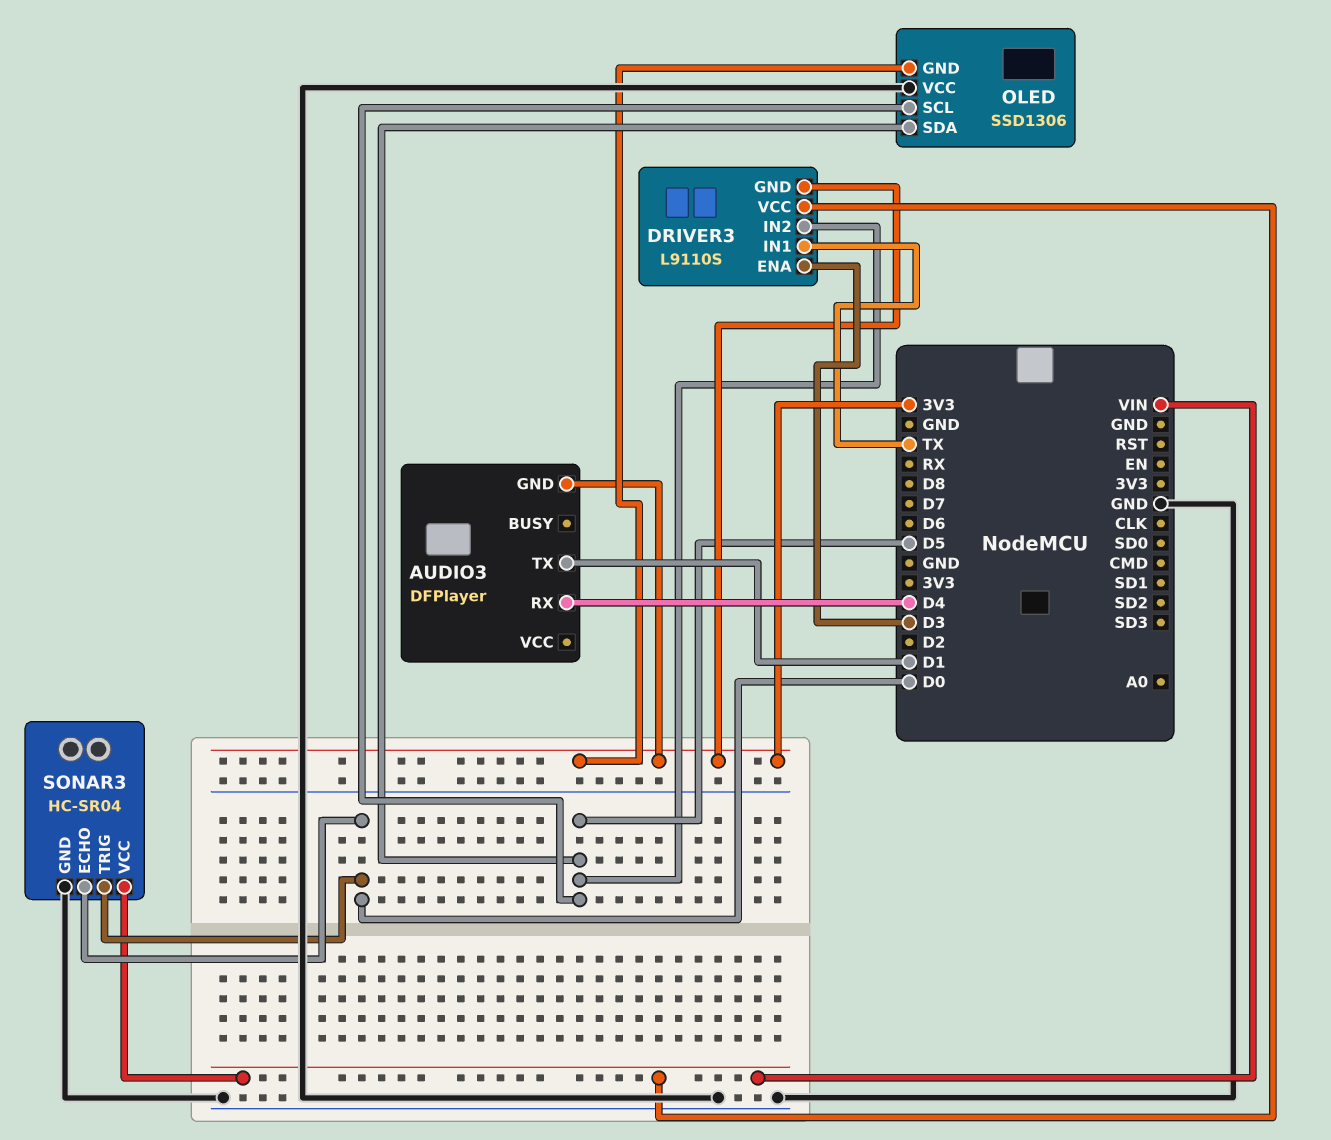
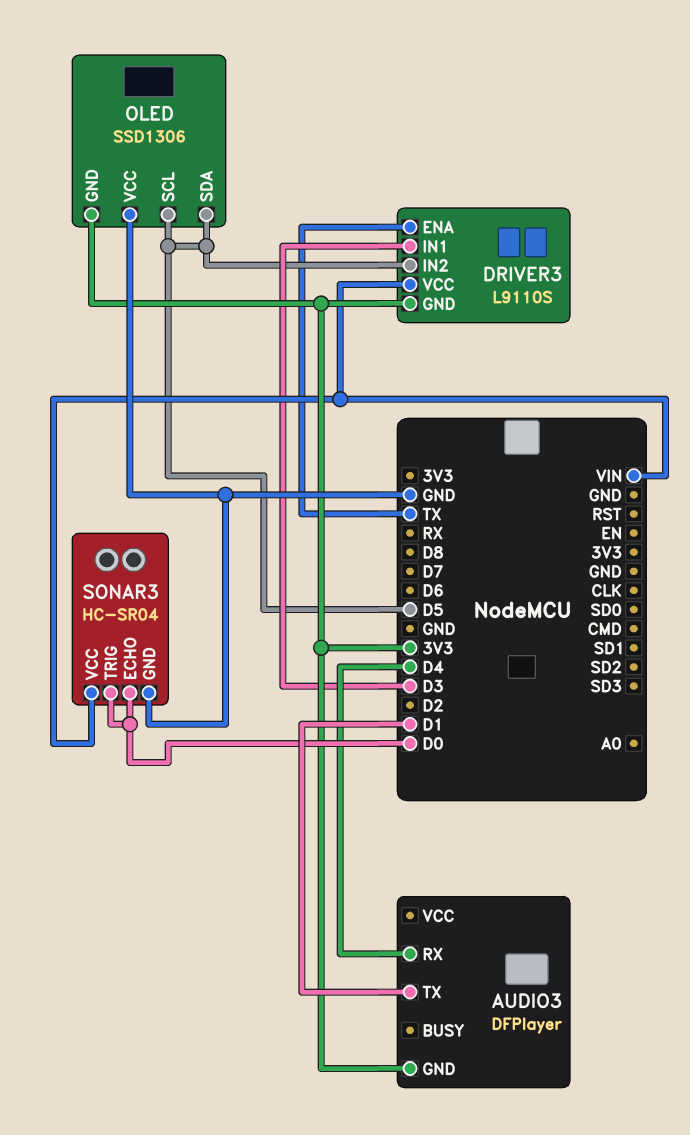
DRIVER3 pin ENA: D3 -> TX
DRIVER3 pin IN1: TX -> D3

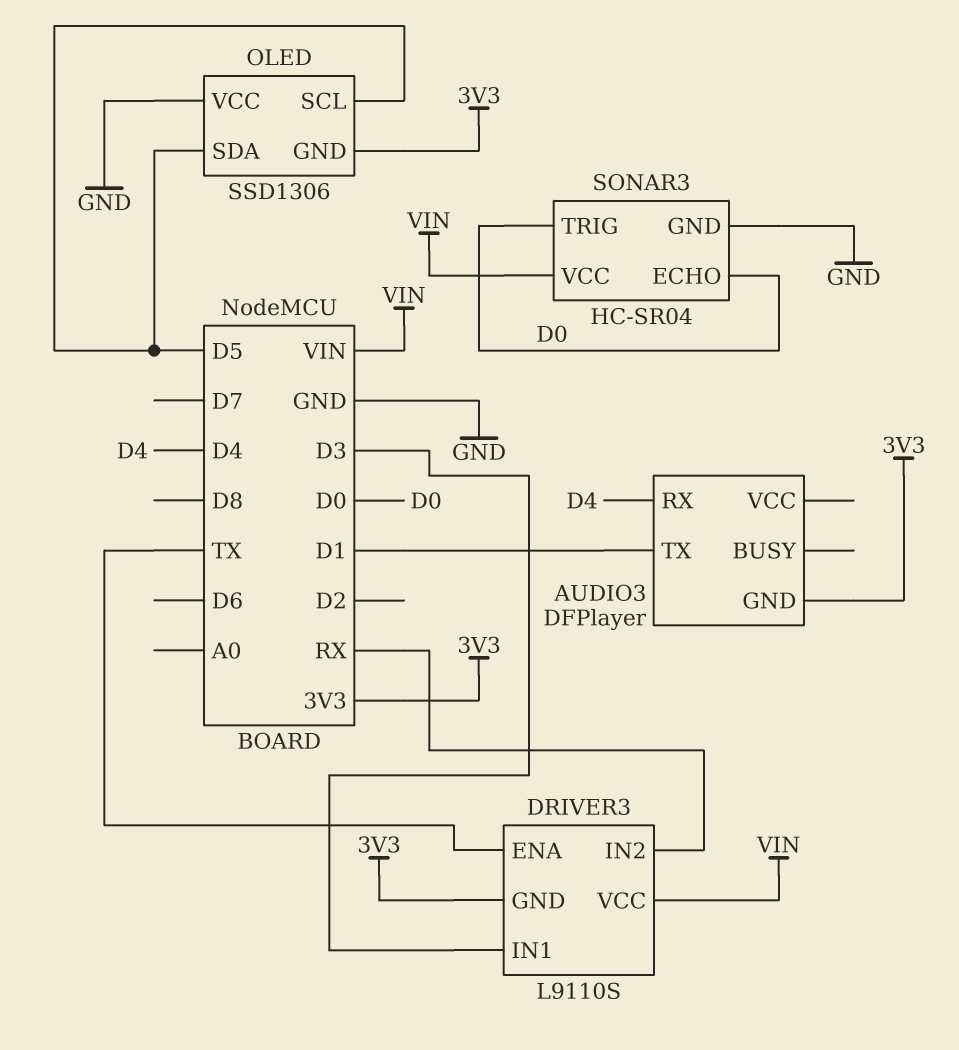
DRIVER3 pin IN2: D5 -> RX

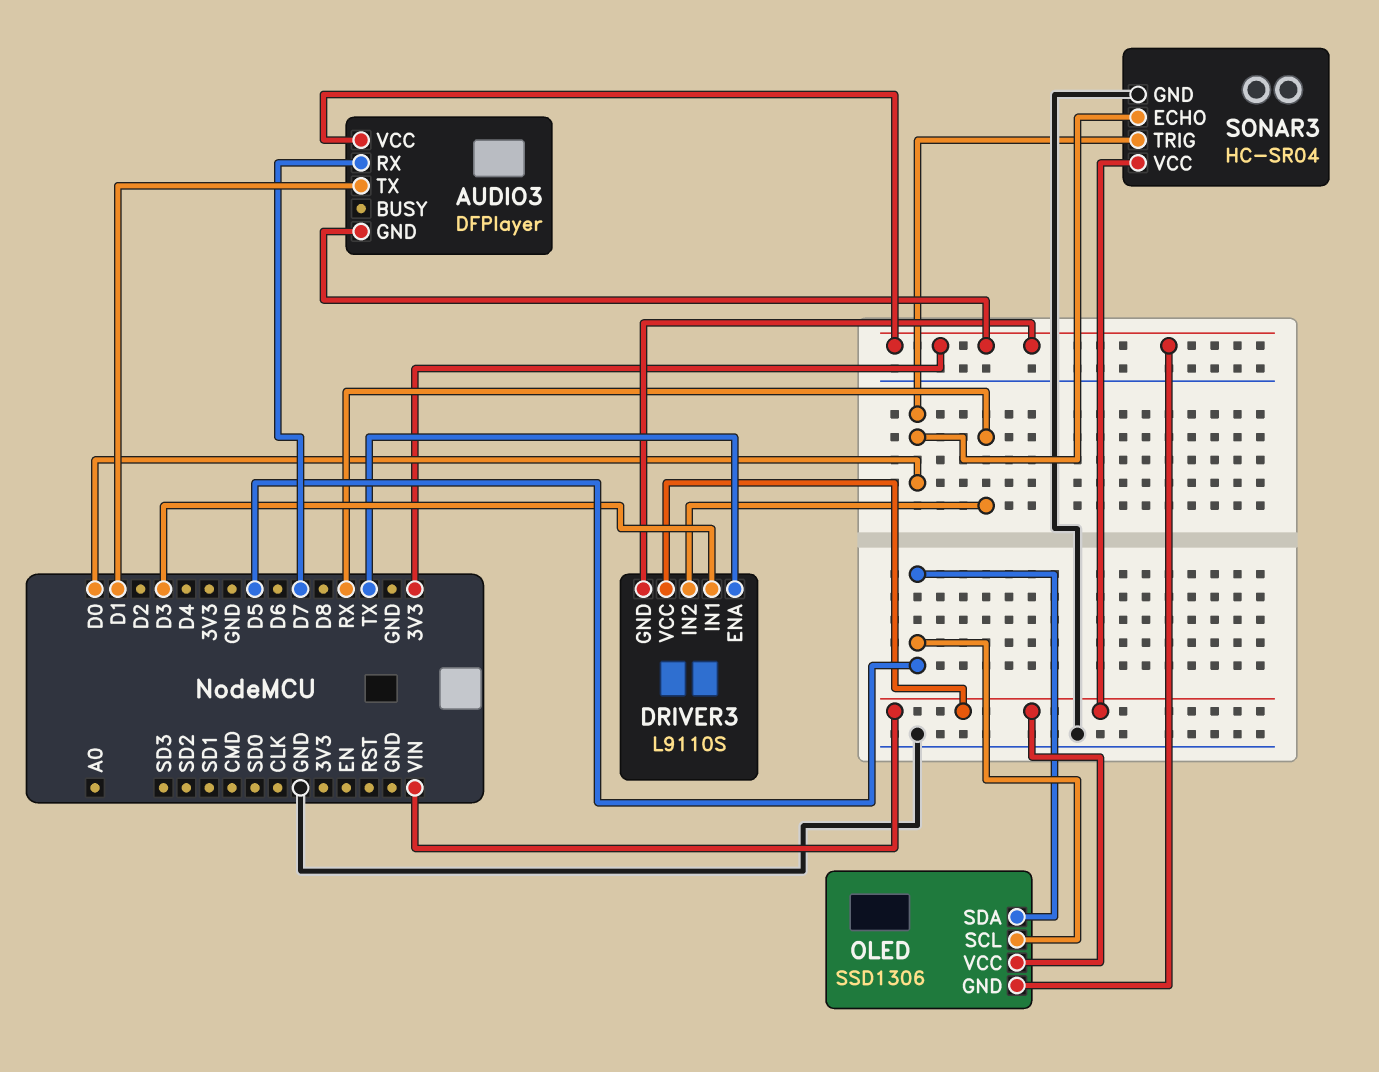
AUDIO3 pin RX: D4 -> D7
AUDIO3 pin VCC: none -> 3V3
OLED pin VCC: GND -> VIN

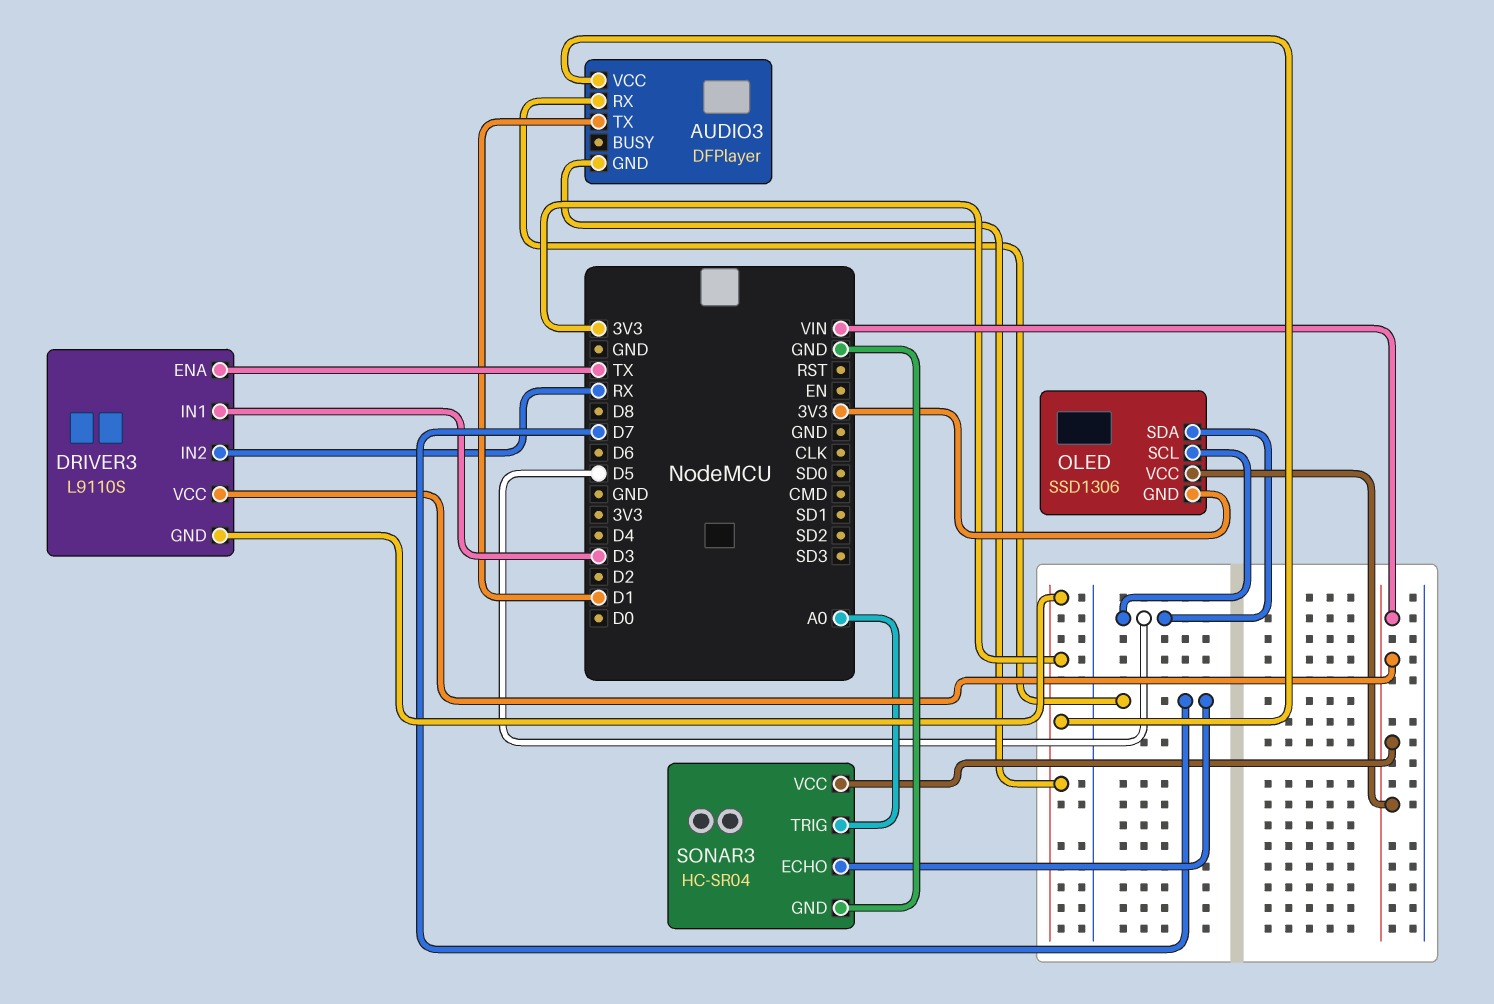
SONAR3 pin ECHO: D0 -> D7
SONAR3 pin TRIG: D0 -> A0

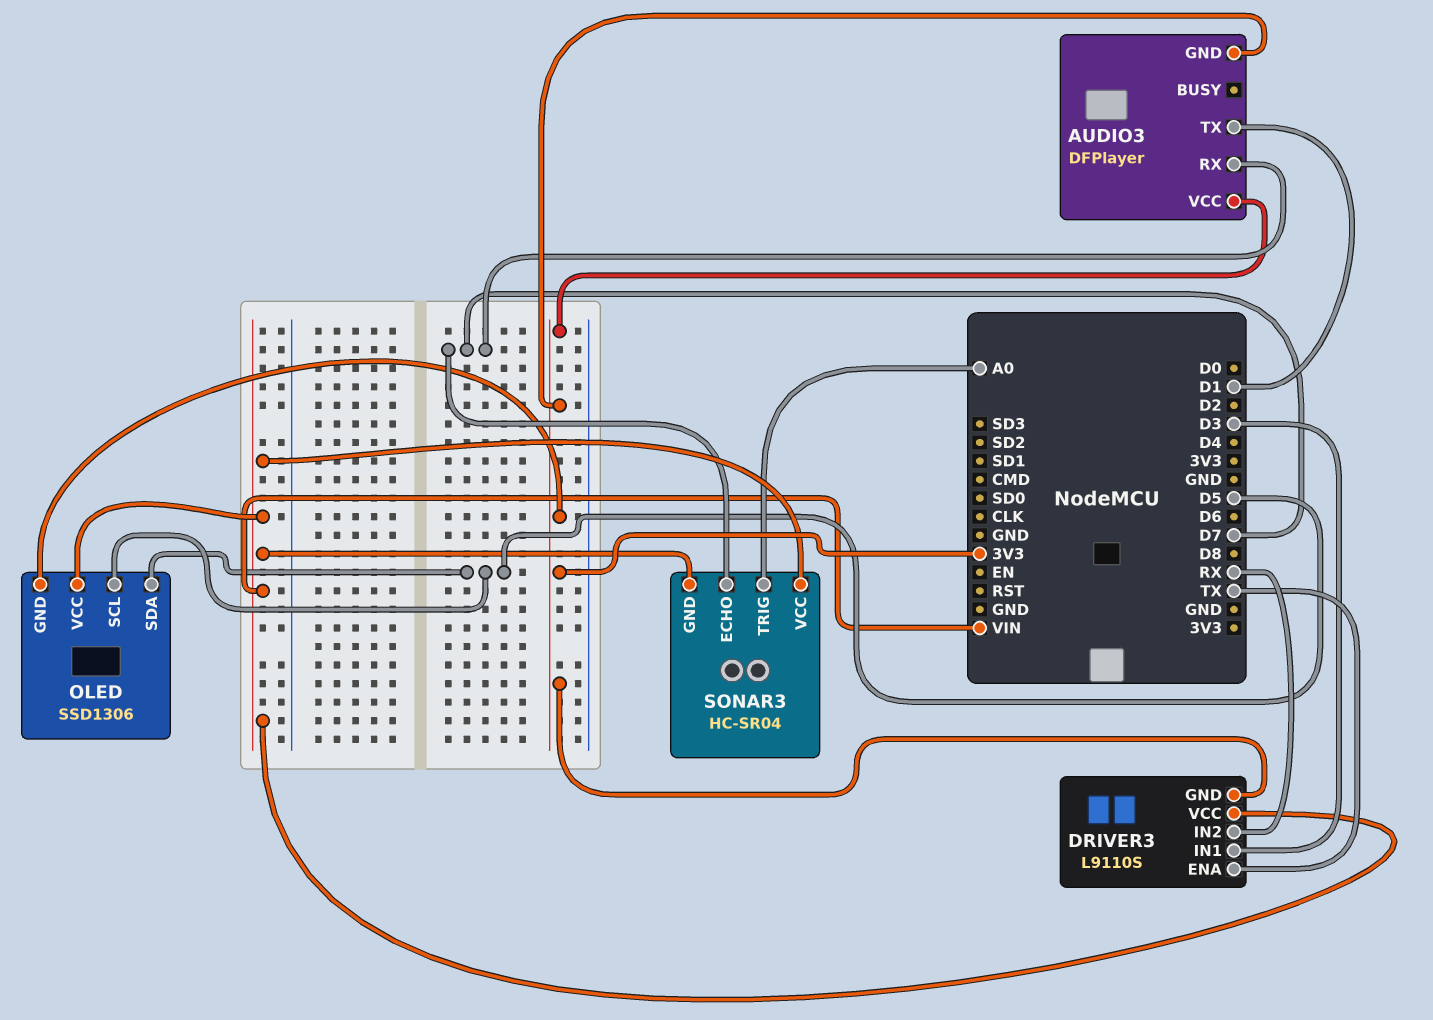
SONAR3 pin GND: GND -> VIN

